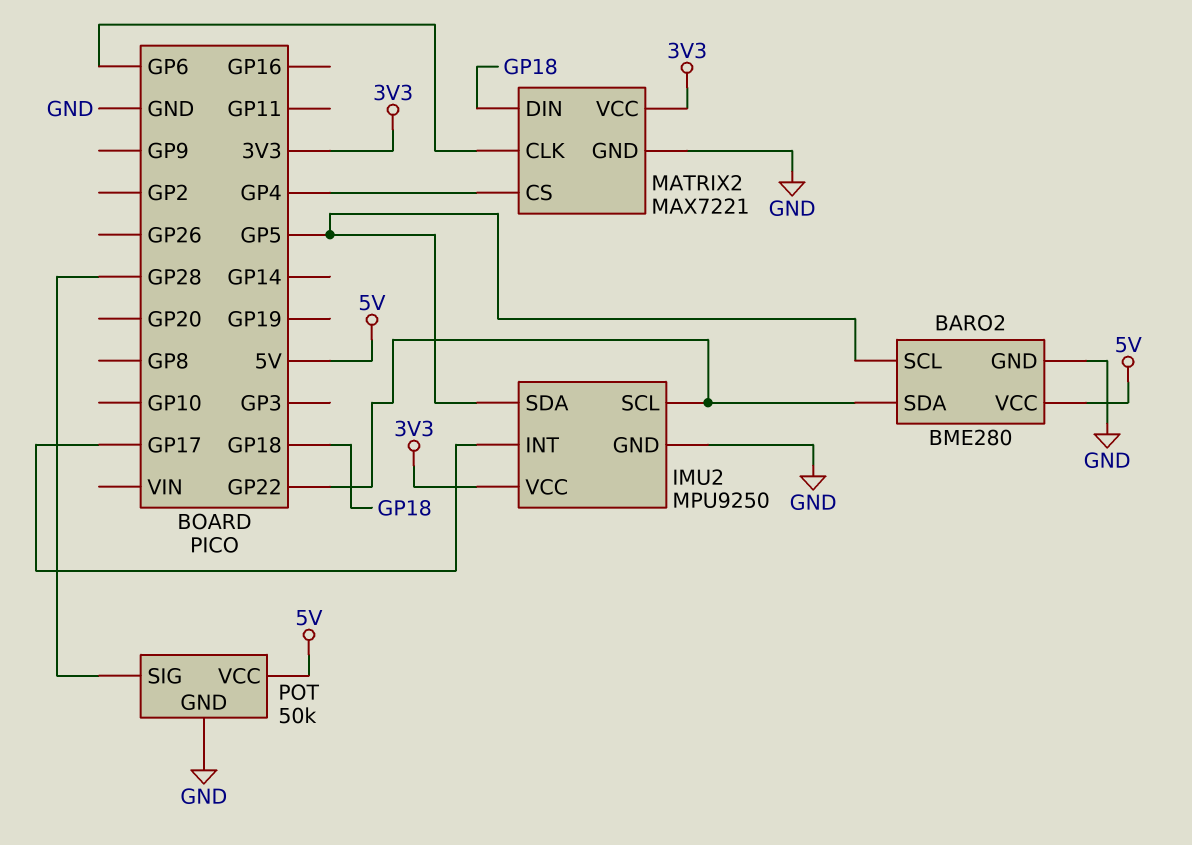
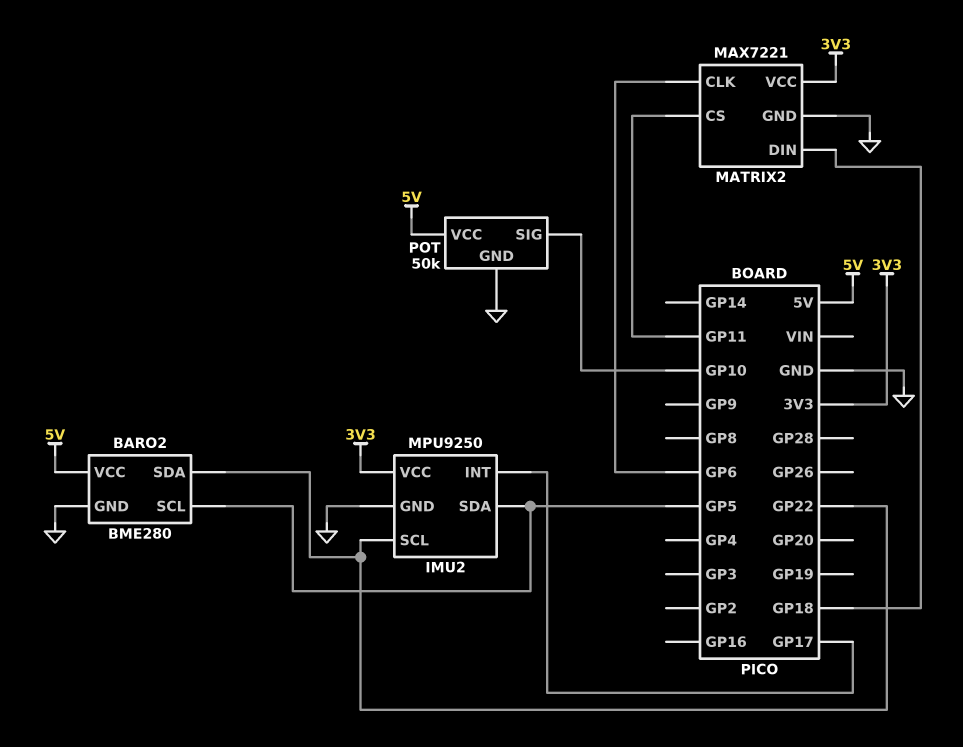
MATRIX2 pin CS: GP4 -> GP11
POT pin SIG: GP28 -> GP10

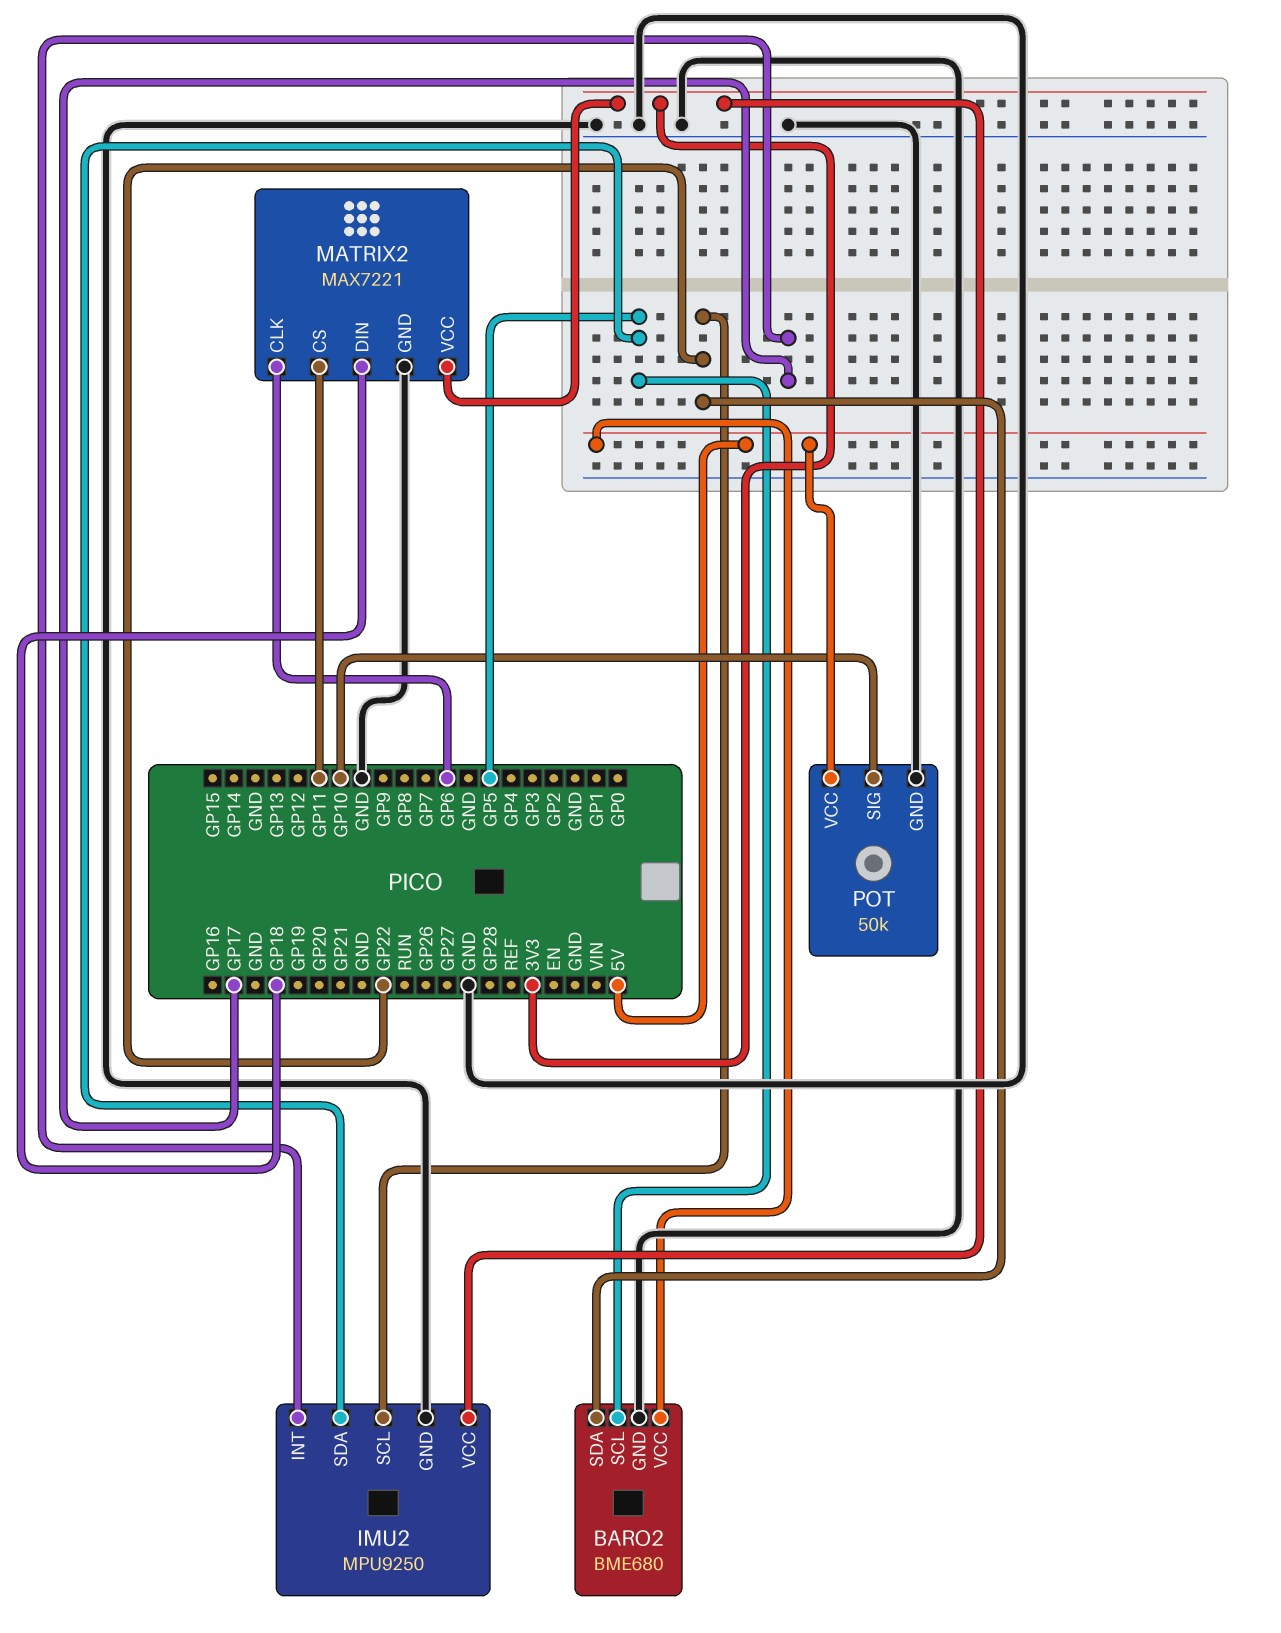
BARO2: BME280 -> BME680

